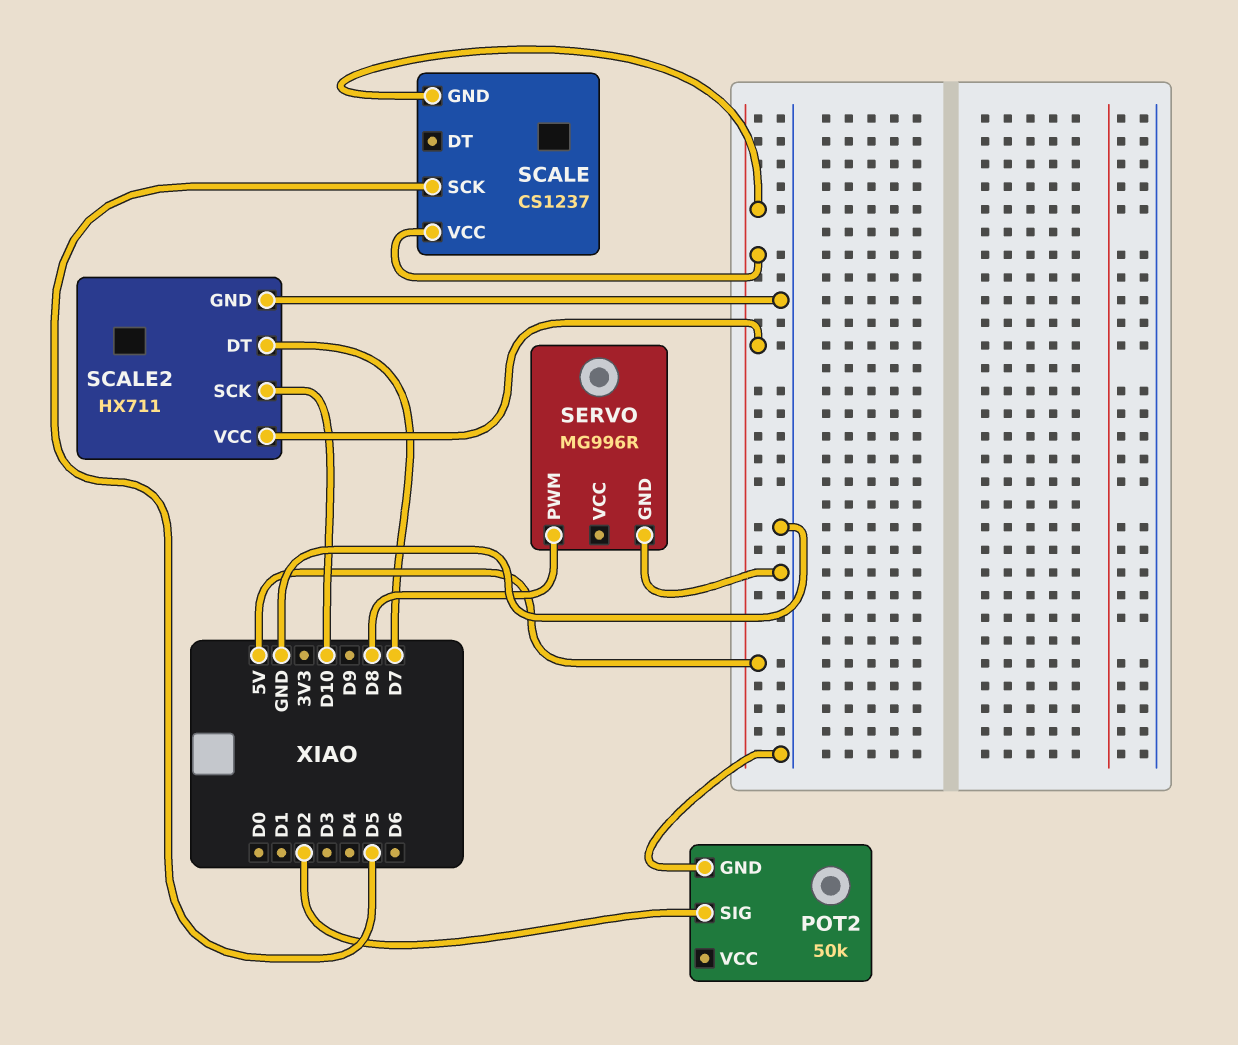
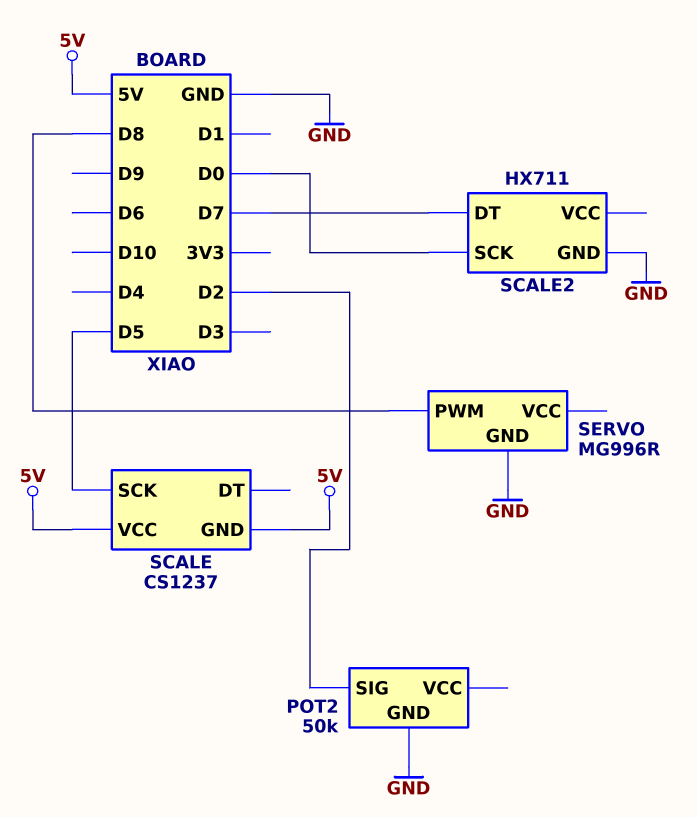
SCALE2 pin SCK: D10 -> D0
SCALE2 pin VCC: 5V -> none

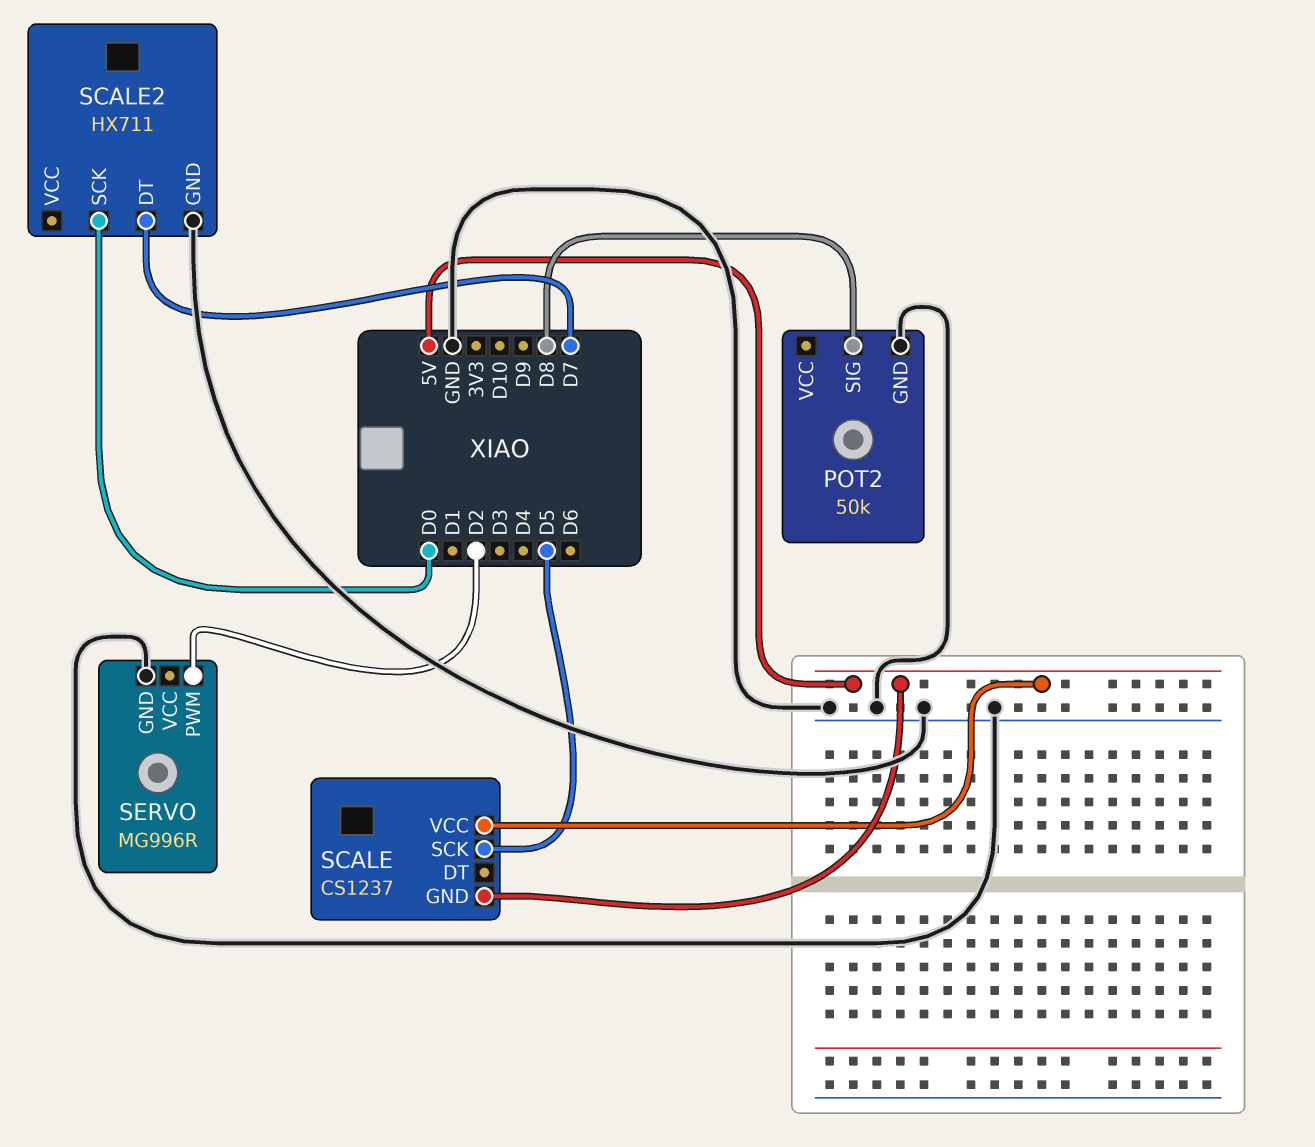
POT2 pin SIG: D2 -> D8
SERVO pin PWM: D8 -> D2

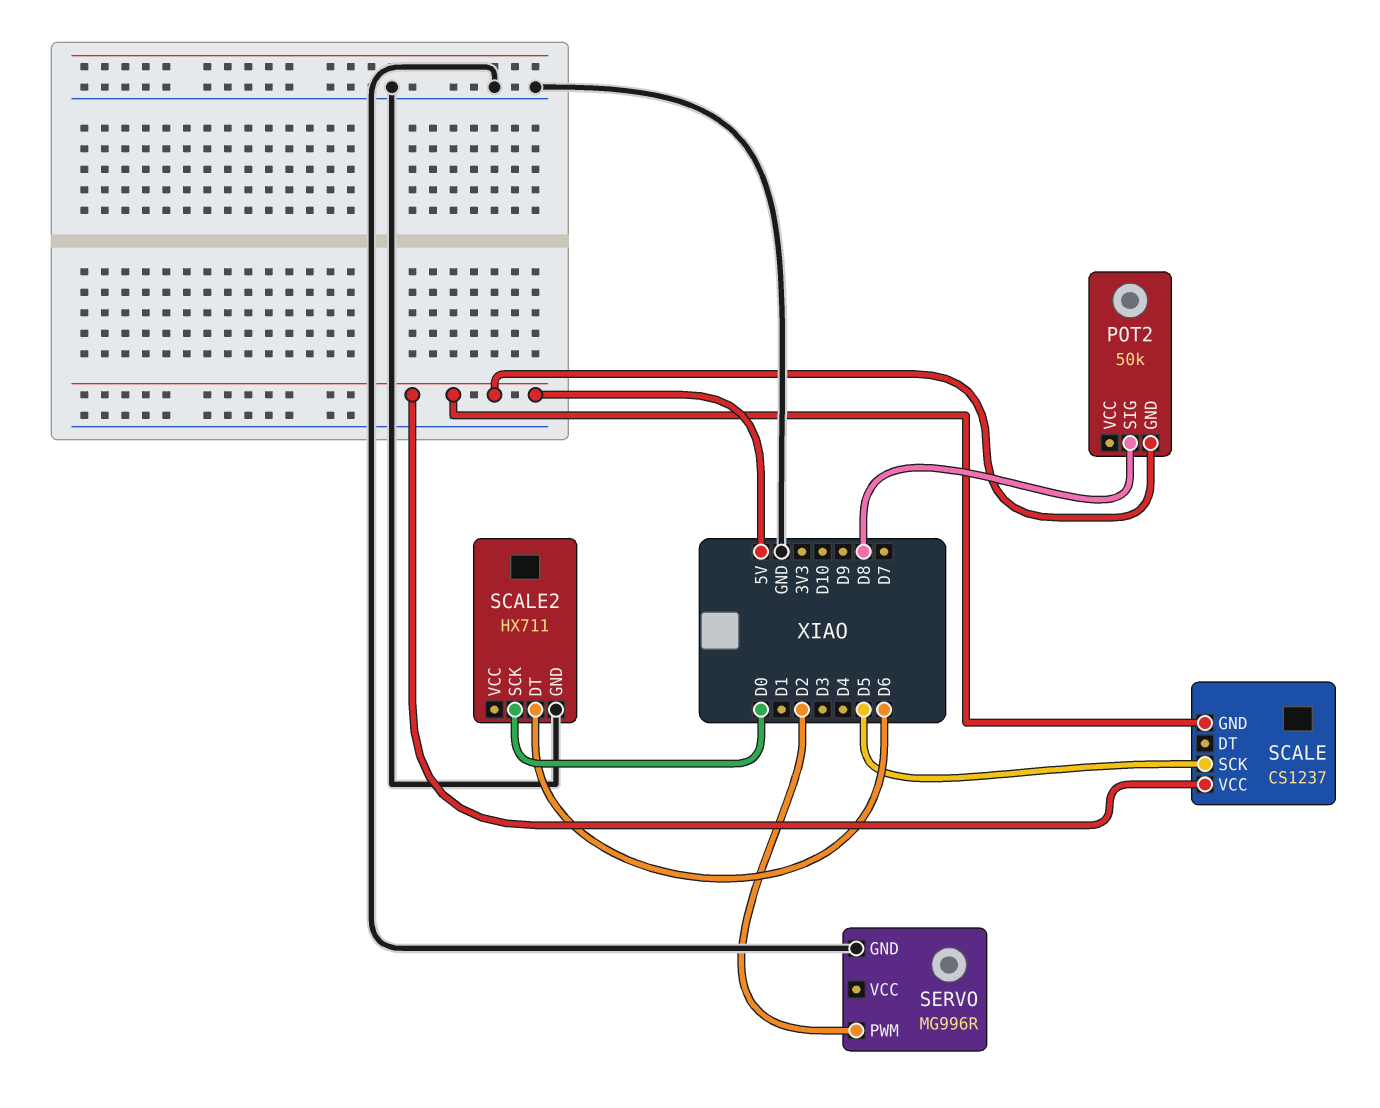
POT2 pin GND: GND -> 5V
SCALE2 pin DT: D7 -> D6

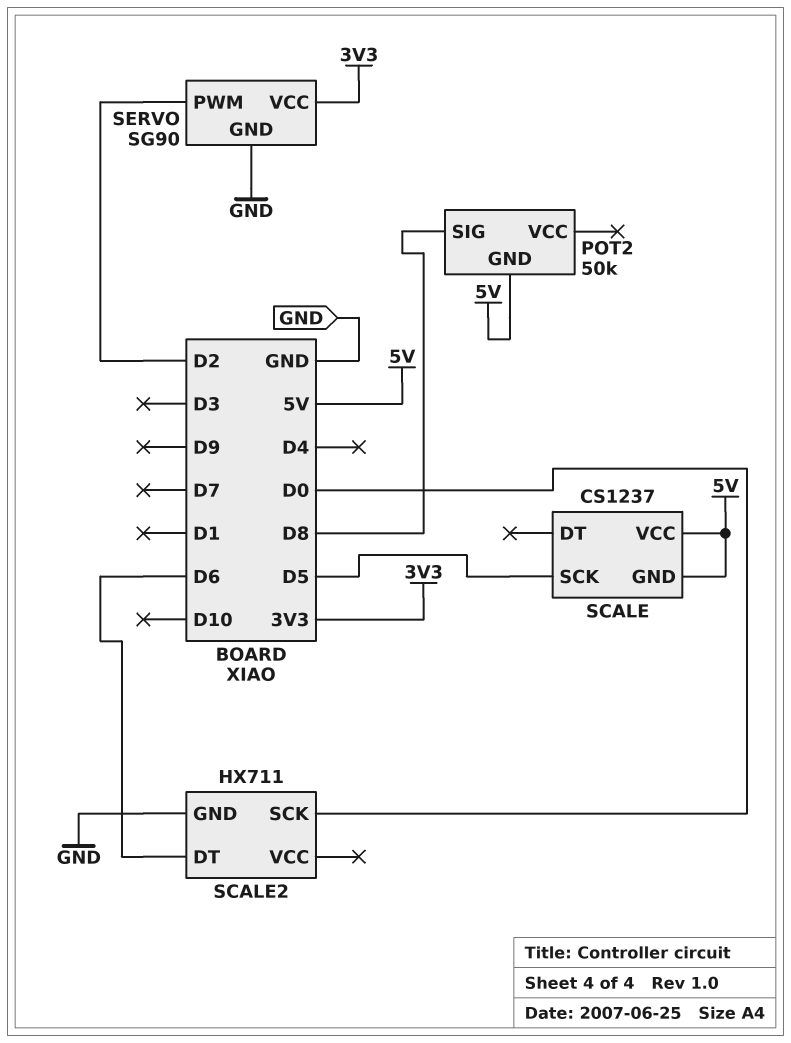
SERVO: MG996R -> SG90
SERVO pin VCC: none -> 3V3

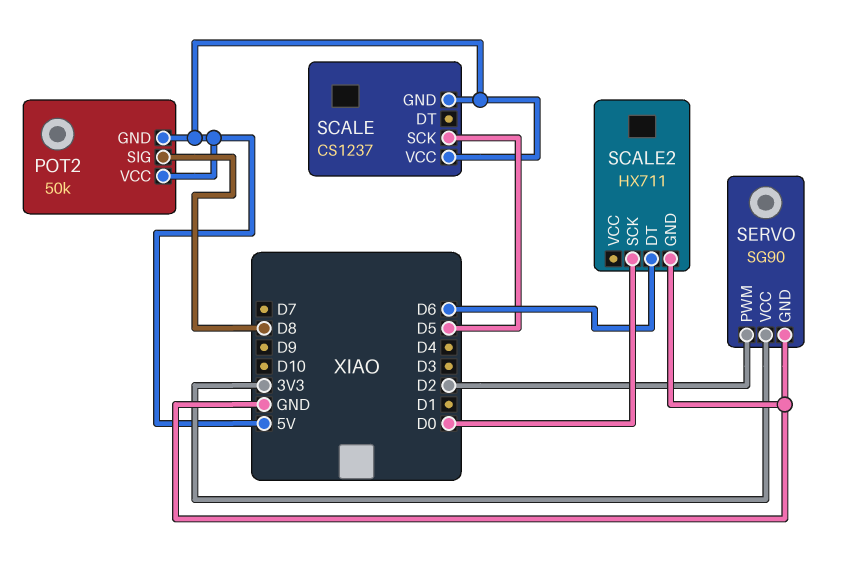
POT2 pin VCC: none -> 5V

